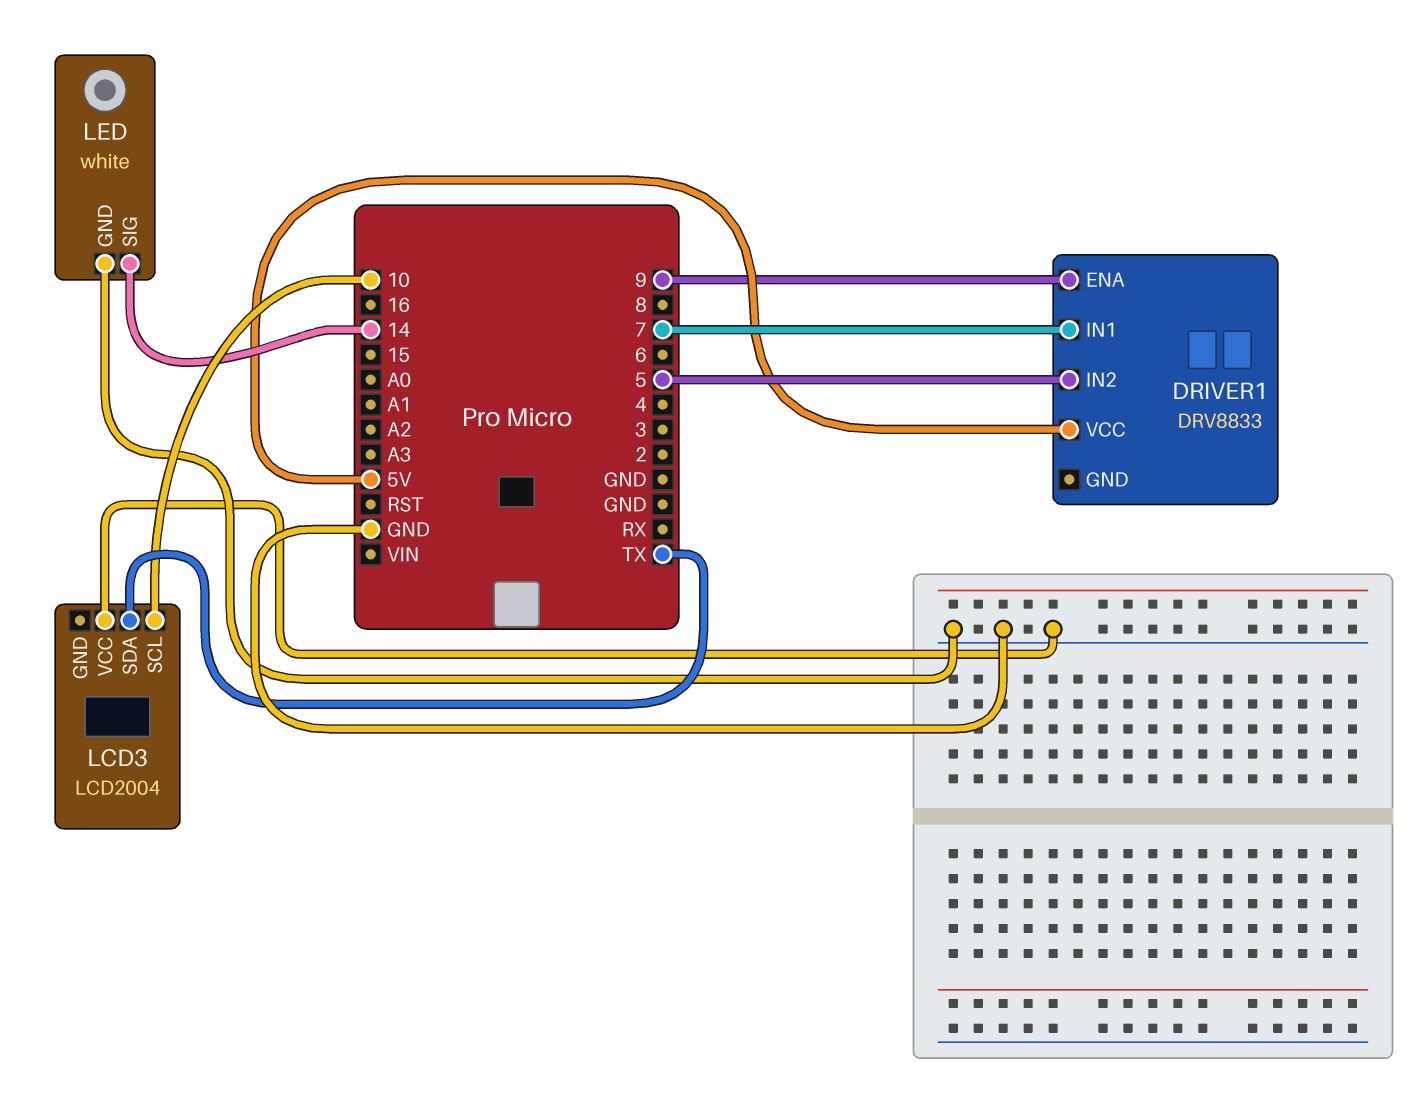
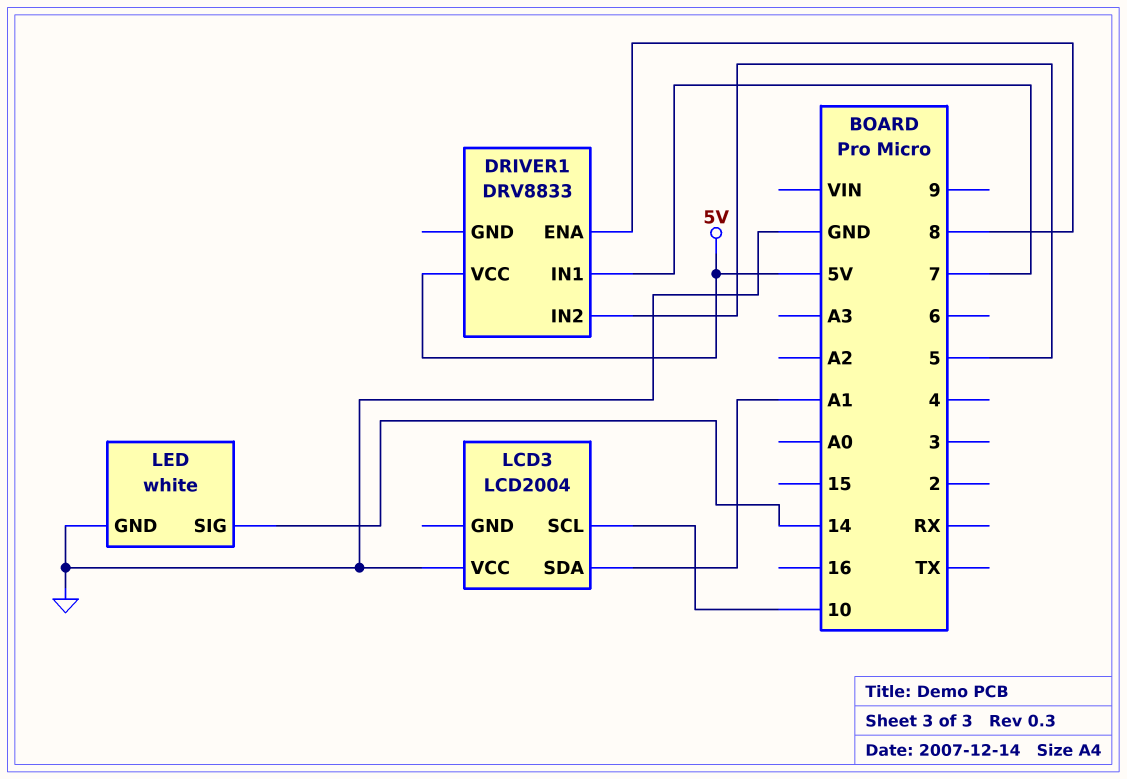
DRIVER1 pin ENA: 9 -> 8
LCD3 pin SDA: TX -> A1

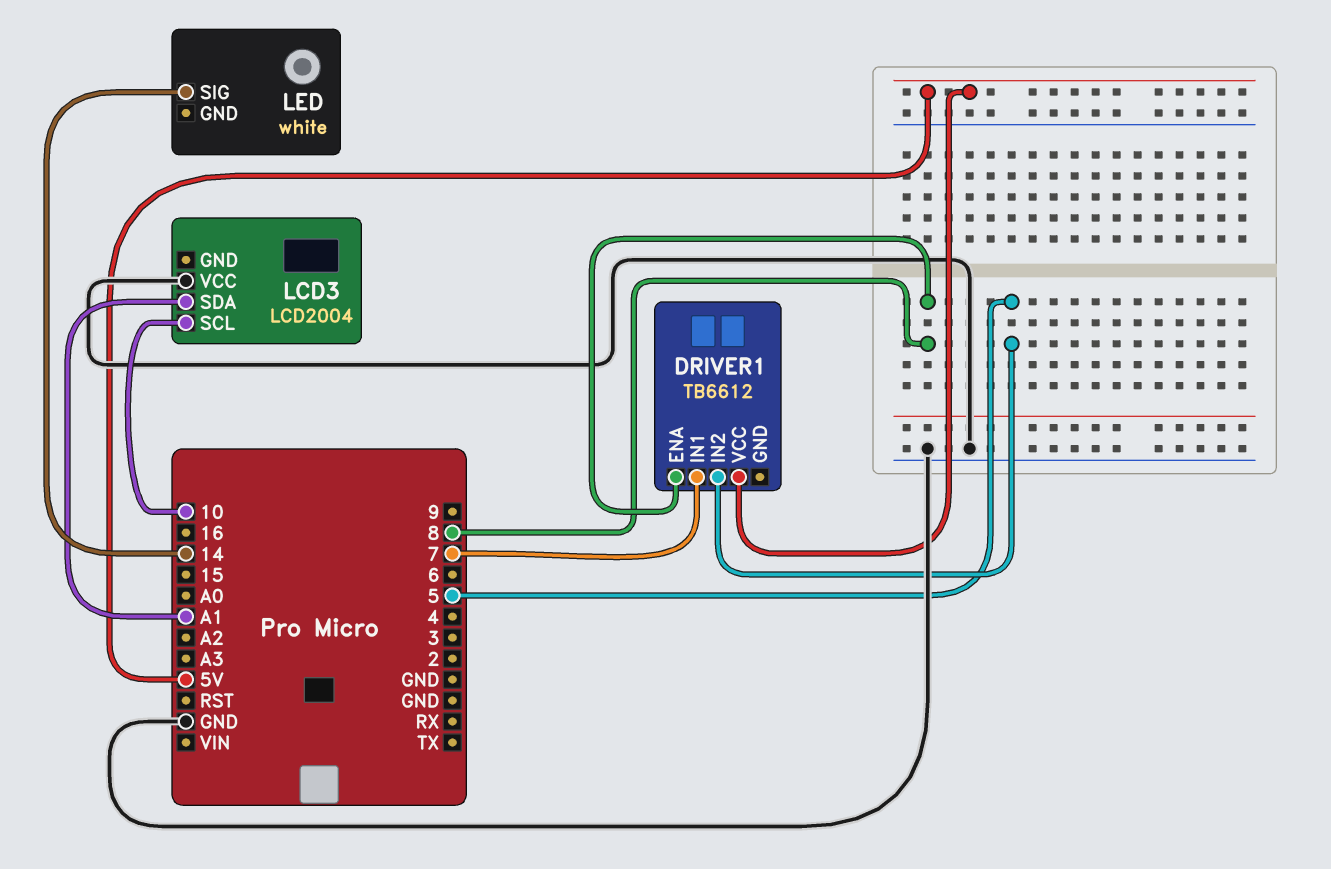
DRIVER1: DRV8833 -> TB6612
LED pin GND: GND -> none

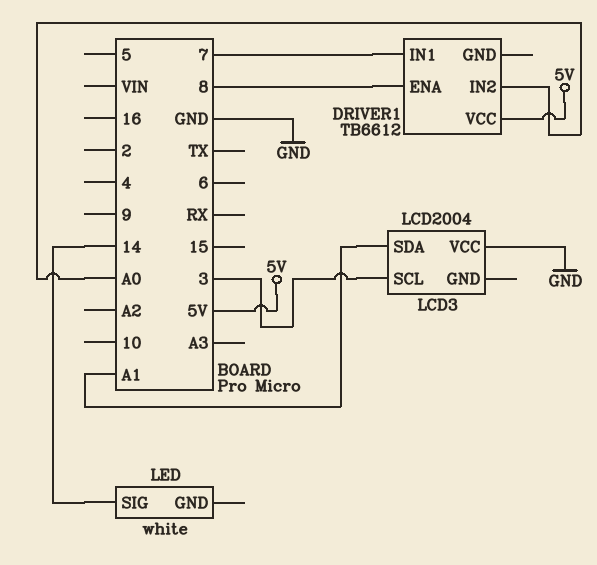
DRIVER1 pin IN2: 5 -> A0
LCD3 pin SCL: 10 -> 3

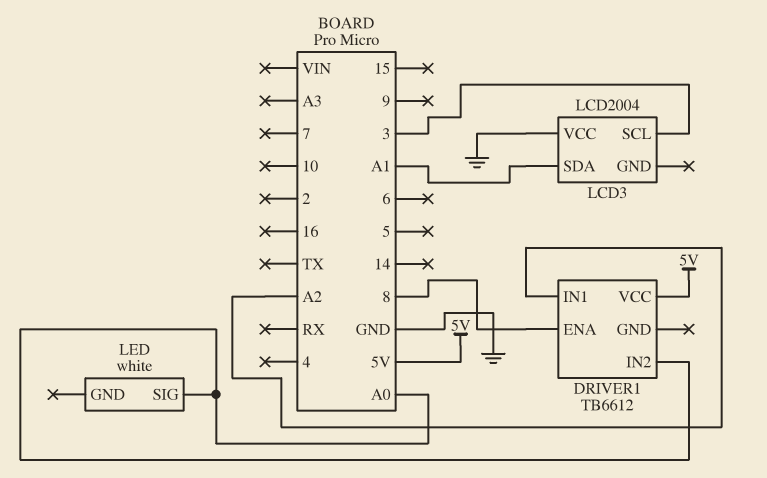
DRIVER1 pin IN1: 7 -> A2
LED pin SIG: 14 -> A0

